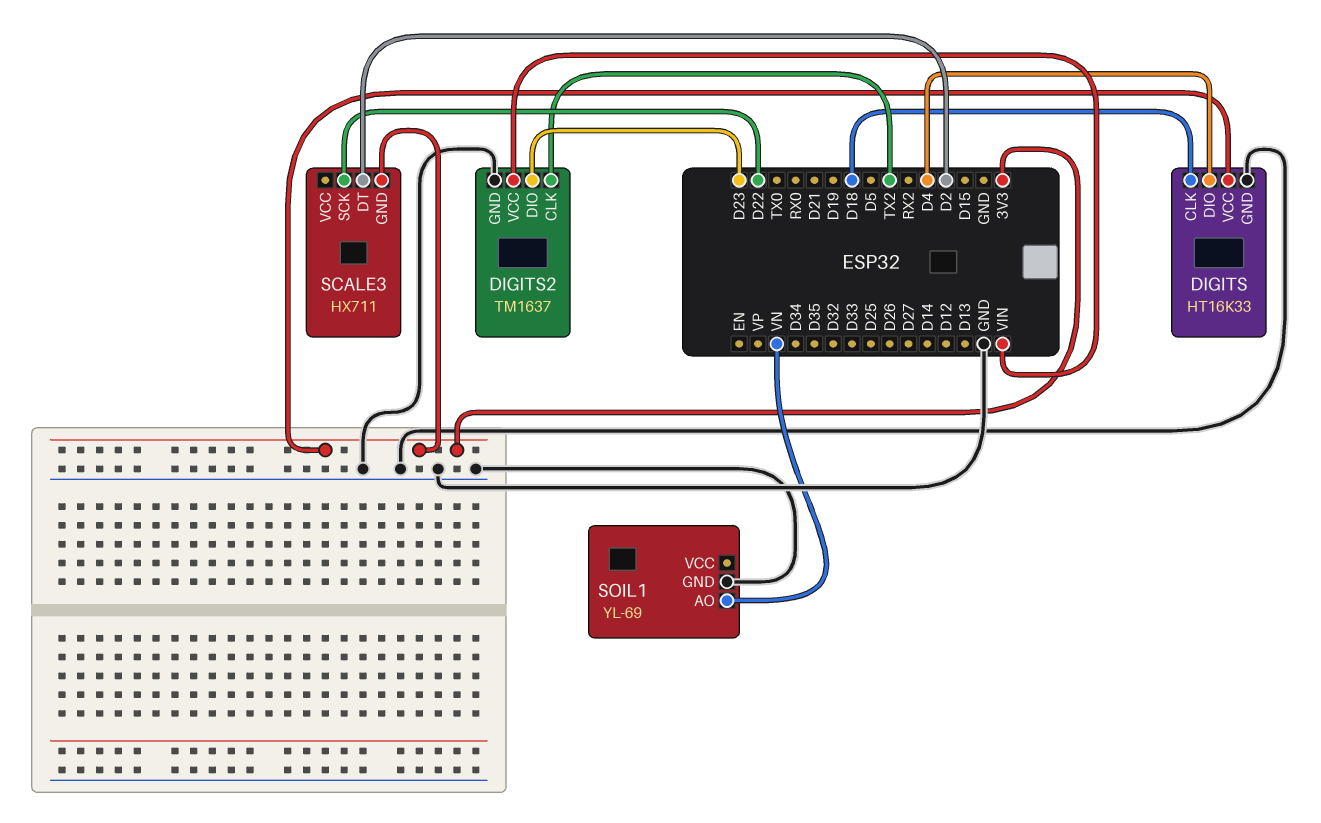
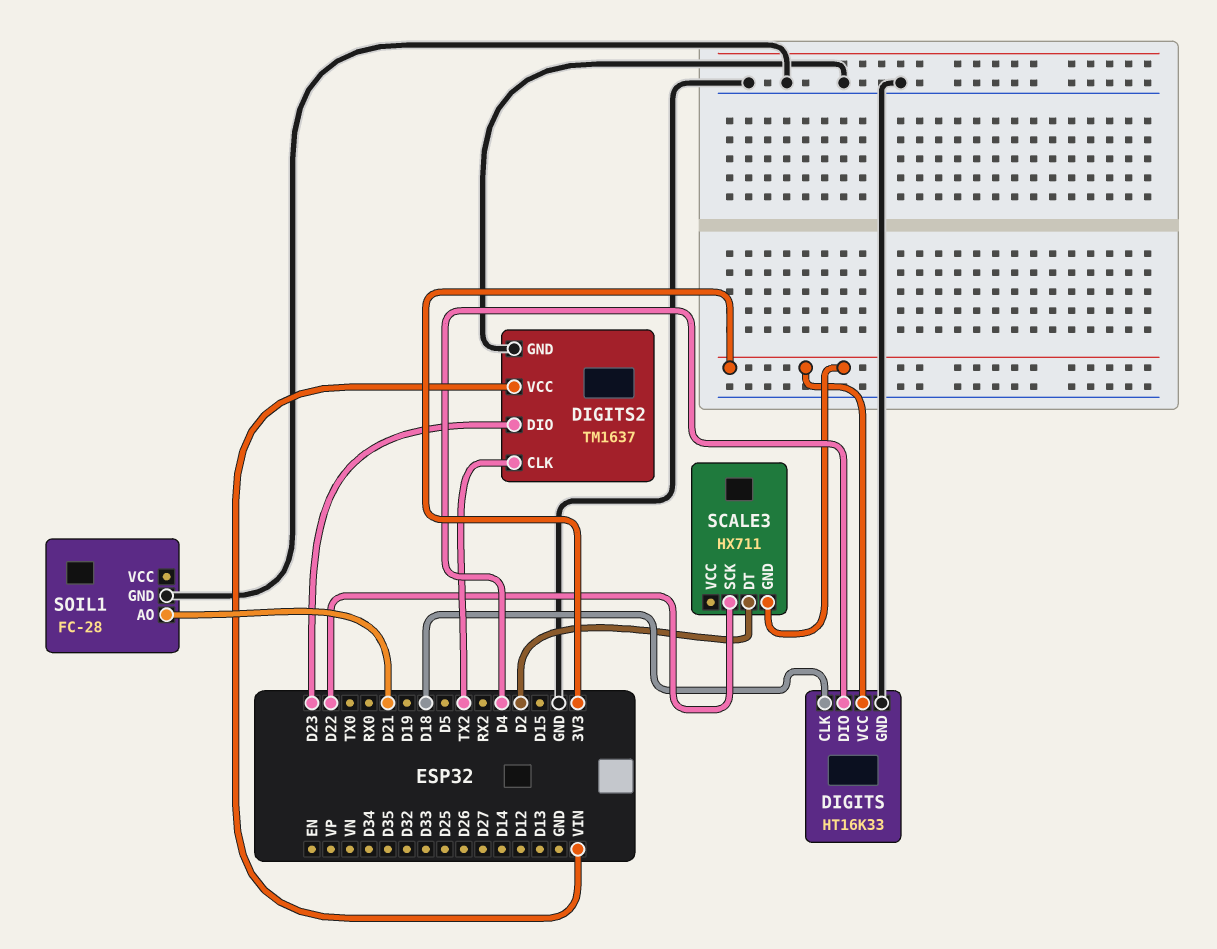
SOIL1: YL-69 -> FC-28
SOIL1 pin AO: VN -> D21

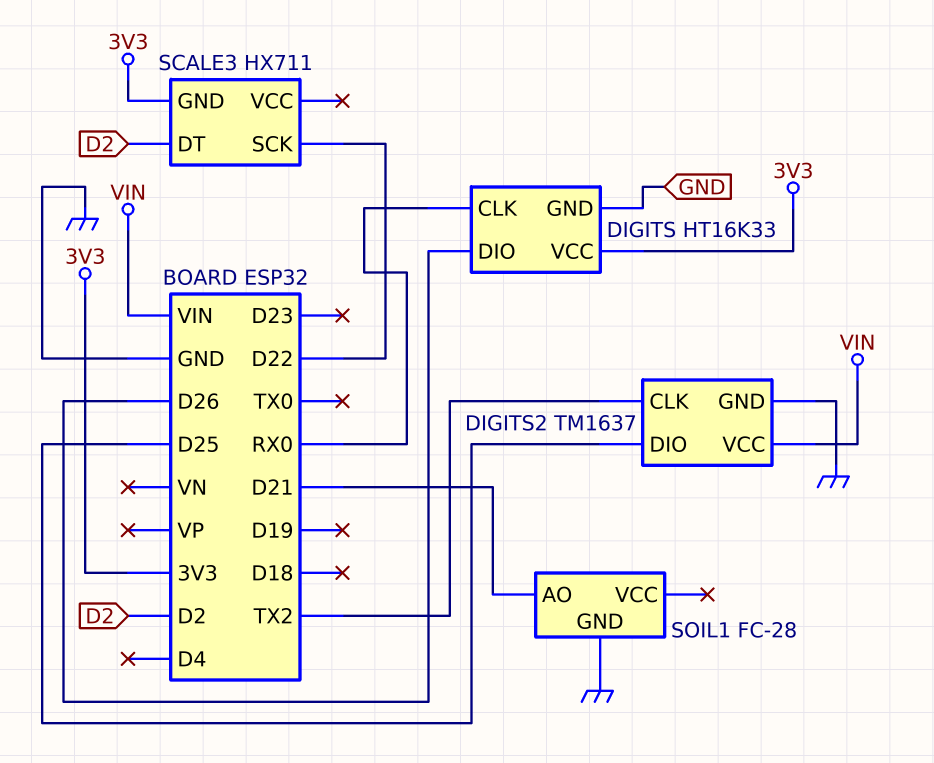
DIGITS pin CLK: D18 -> RX0
DIGITS pin DIO: D4 -> D26
DIGITS2 pin DIO: D23 -> D25

